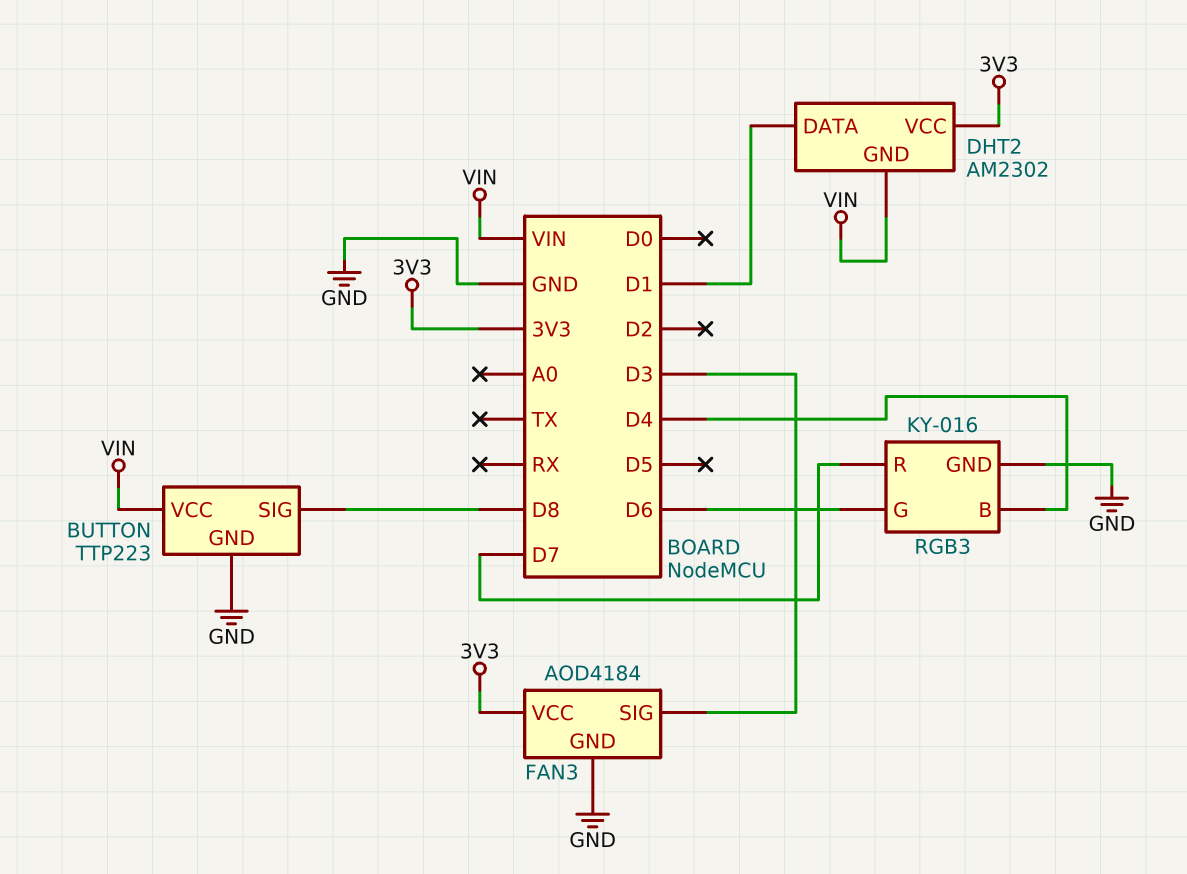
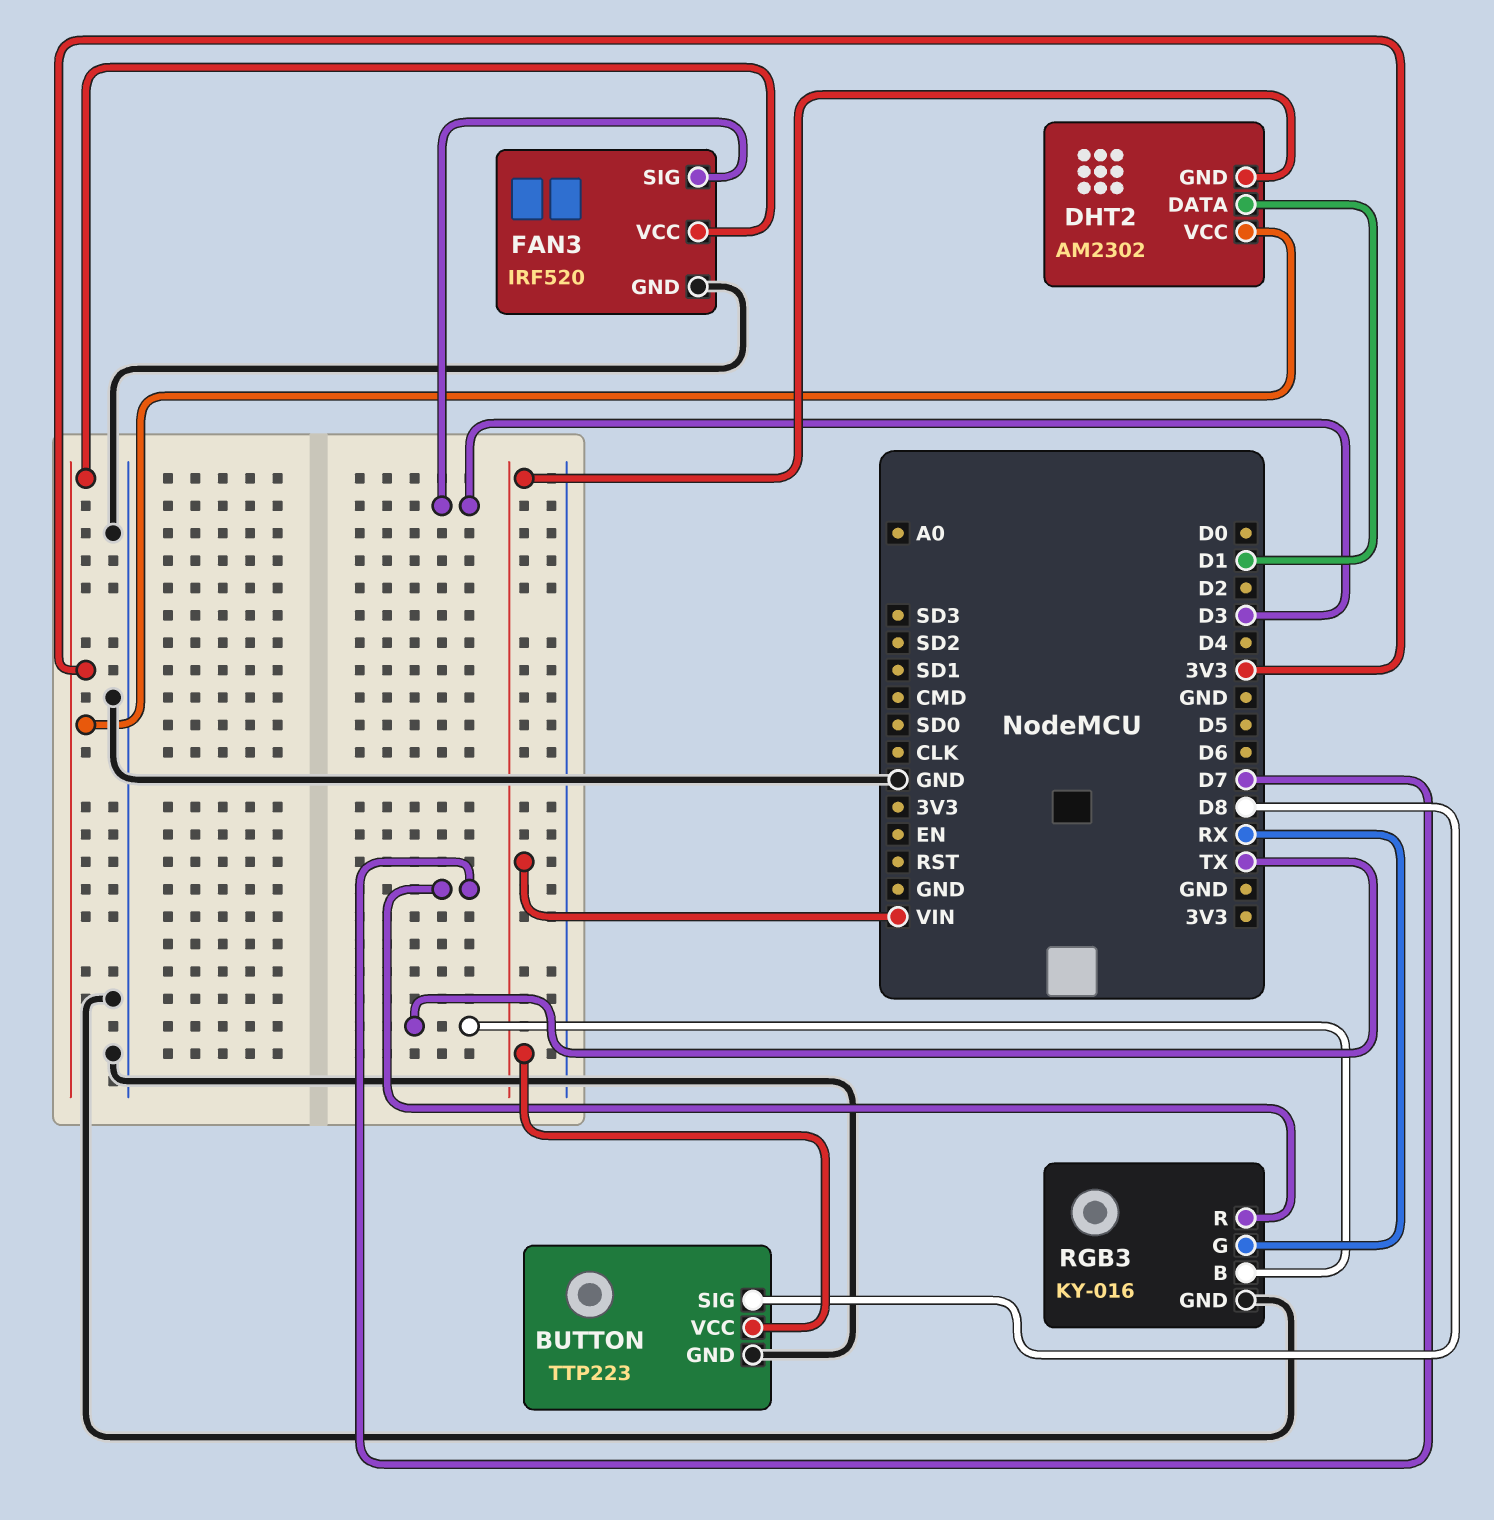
FAN3: AOD4184 -> IRF520
RGB3 pin B: D4 -> TX
RGB3 pin G: D6 -> RX

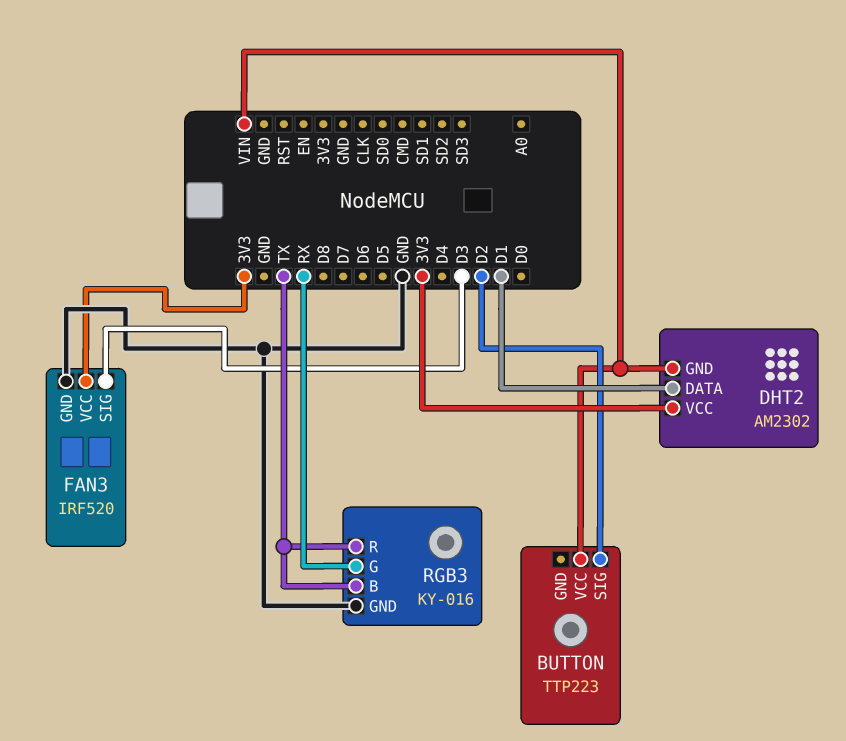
BUTTON pin GND: GND -> none
BUTTON pin SIG: D8 -> D2
RGB3 pin R: D7 -> TX

